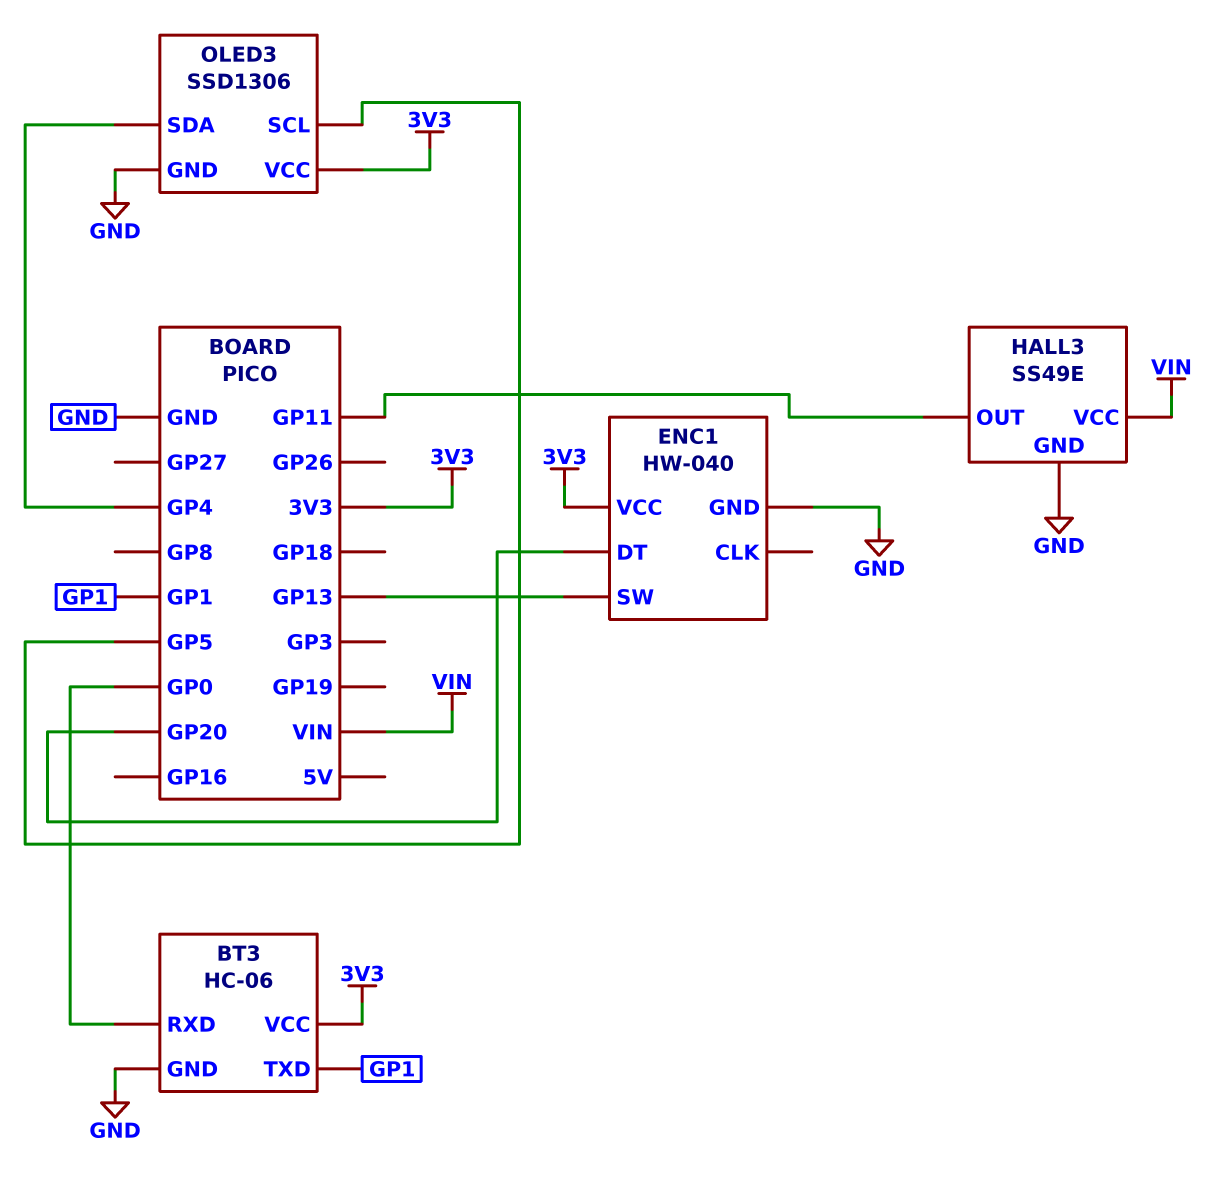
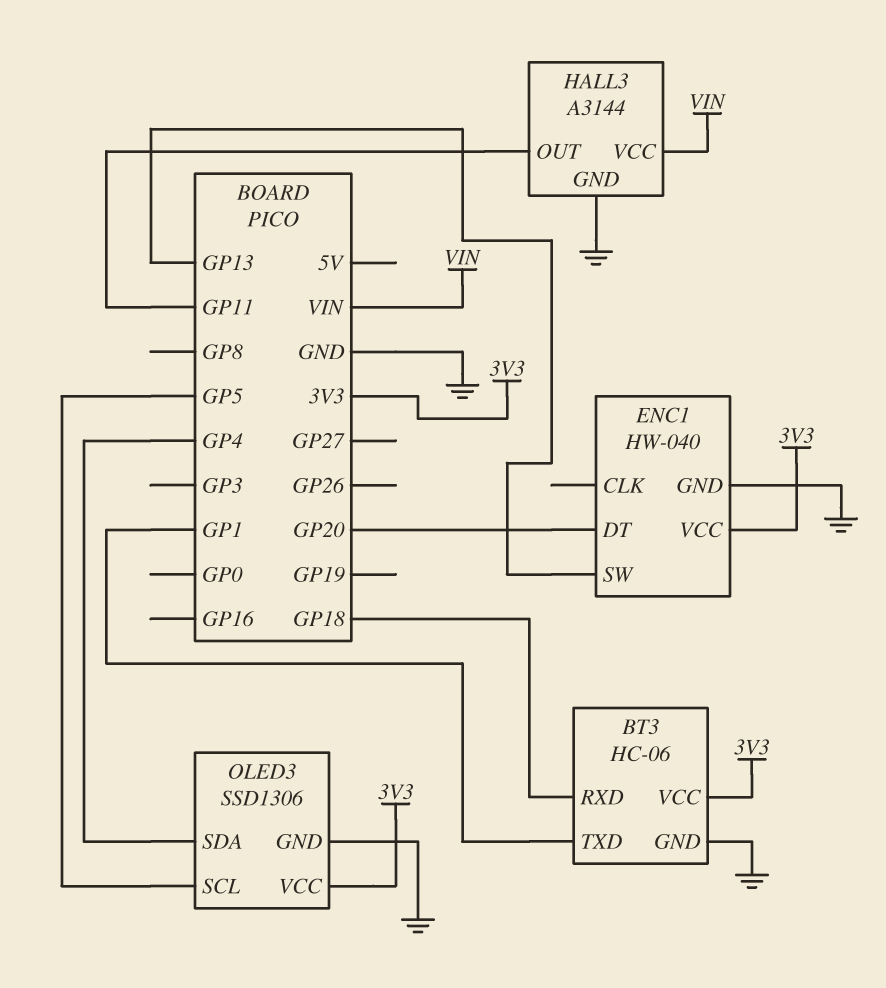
BT3 pin RXD: GP0 -> GP18
HALL3: SS49E -> A3144

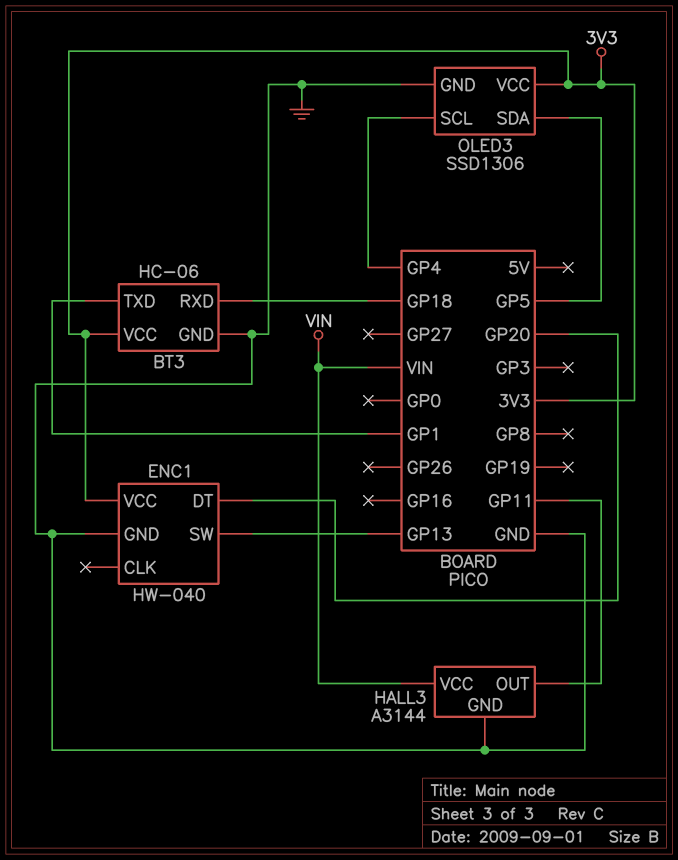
OLED3 pin SCL: GP5 -> GP4
OLED3 pin SDA: GP4 -> GP5

